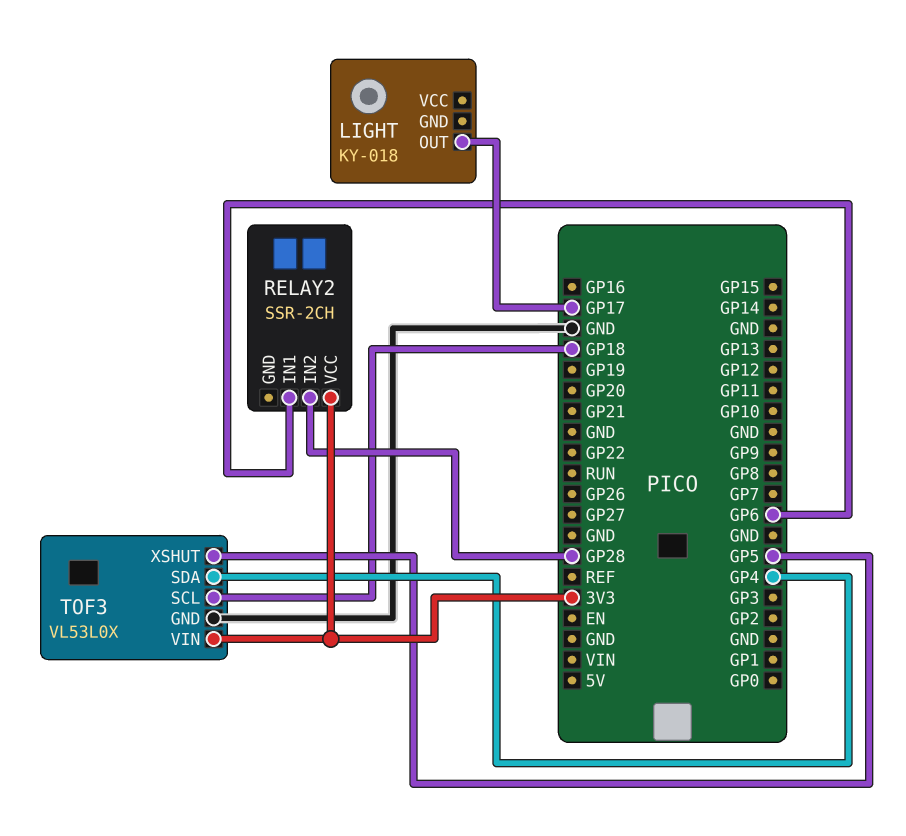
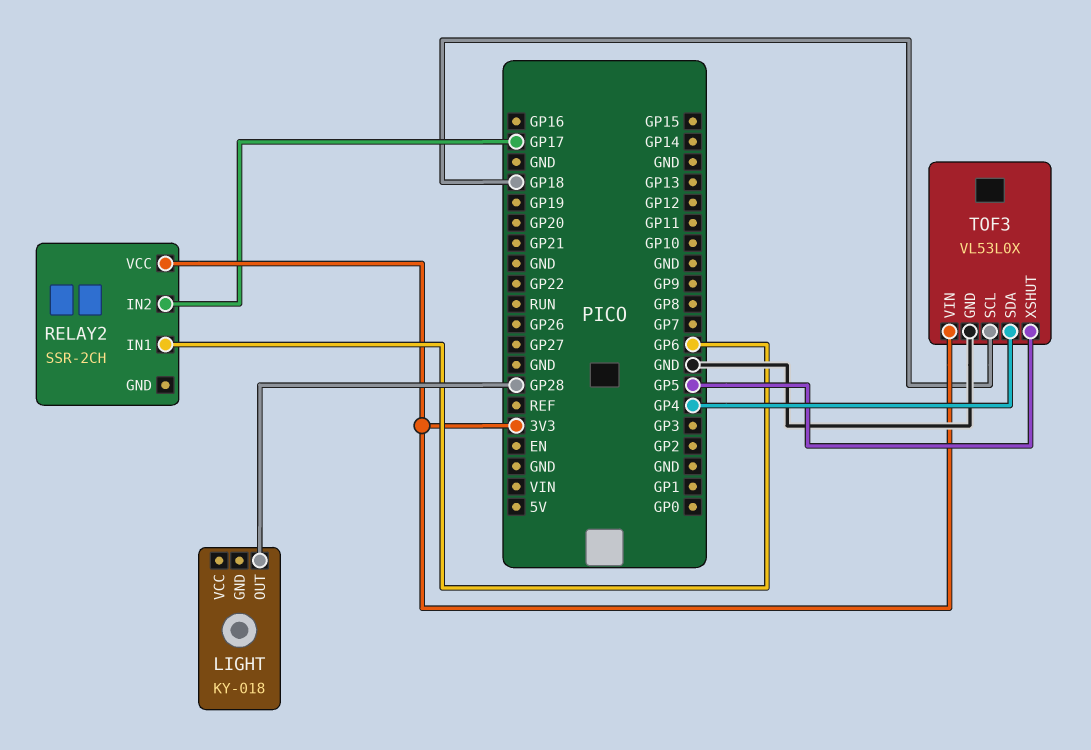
LIGHT pin OUT: GP17 -> GP28
RELAY2 pin IN2: GP28 -> GP17

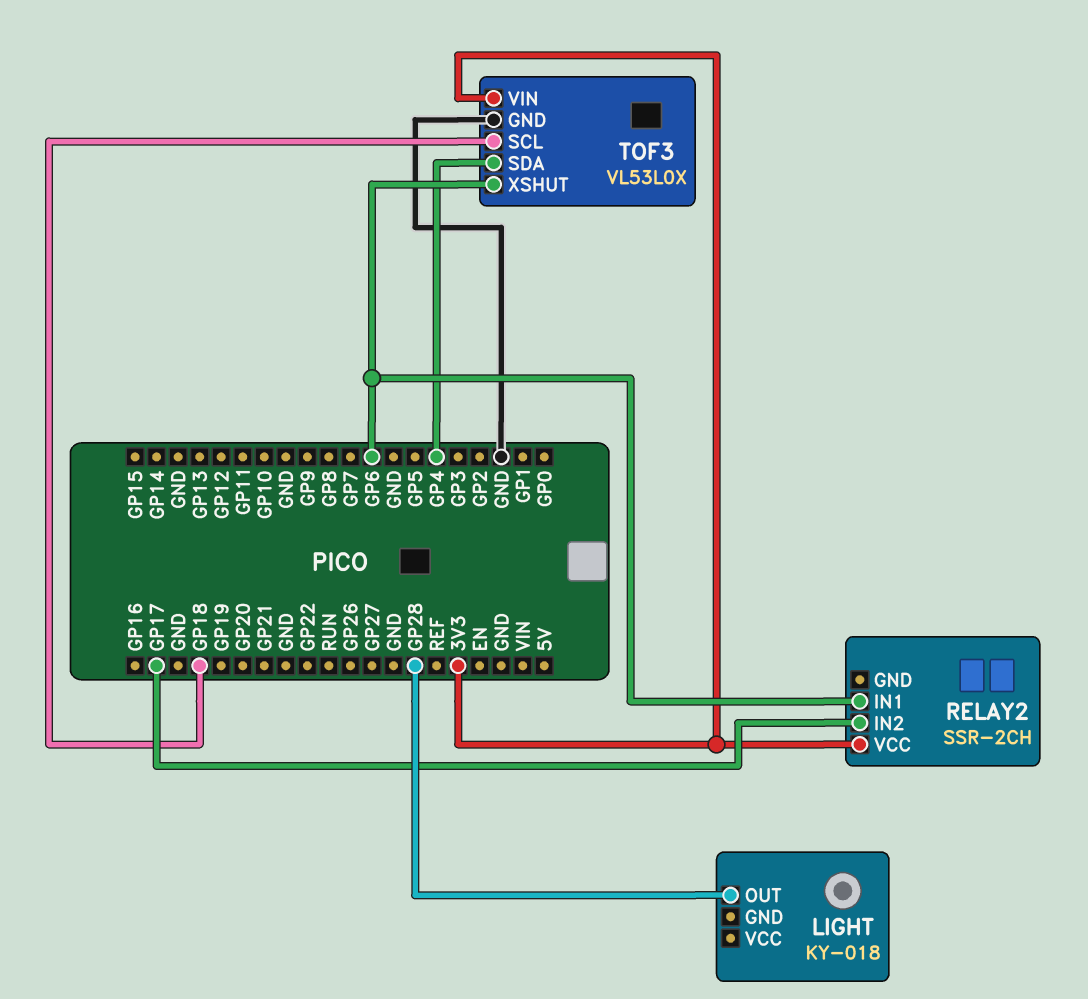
TOF3 pin XSHUT: GP5 -> GP6

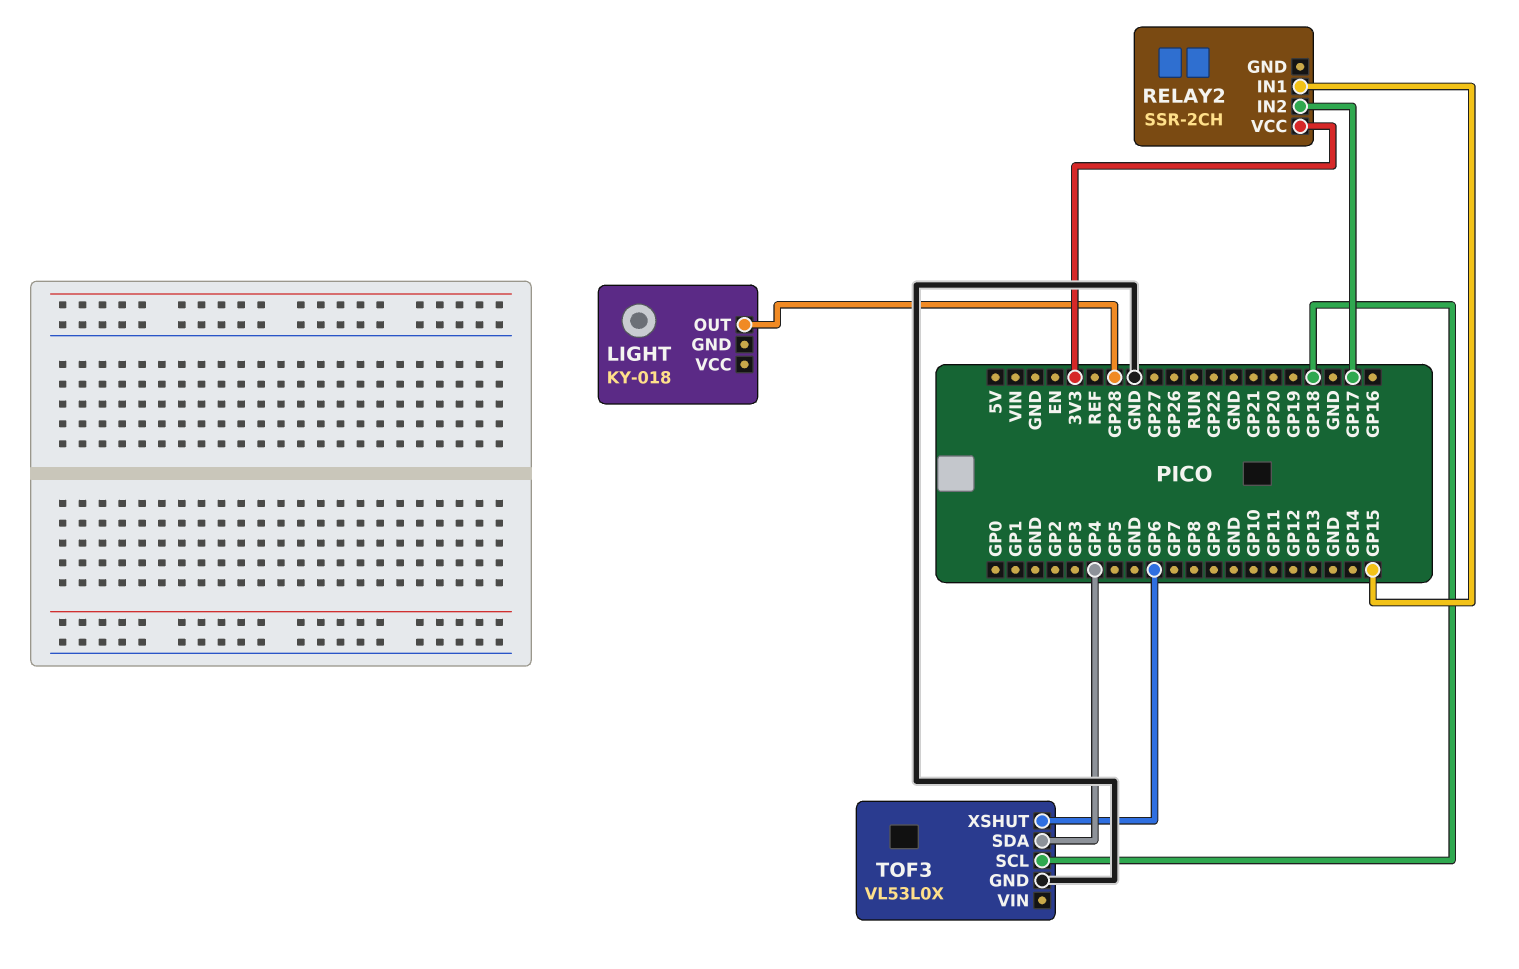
RELAY2 pin IN1: GP6 -> GP15
TOF3 pin VIN: 3V3 -> none

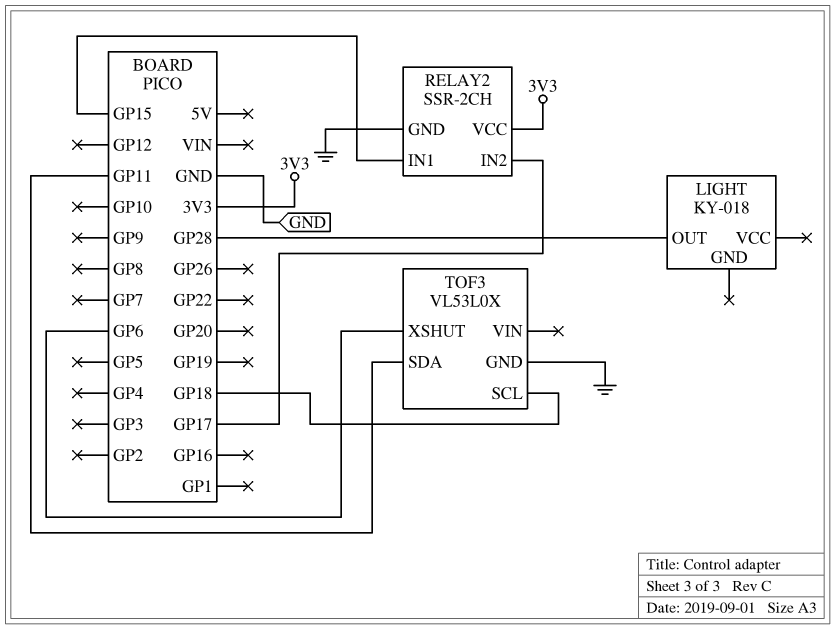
RELAY2 pin GND: none -> GND
TOF3 pin SDA: GP4 -> GP11

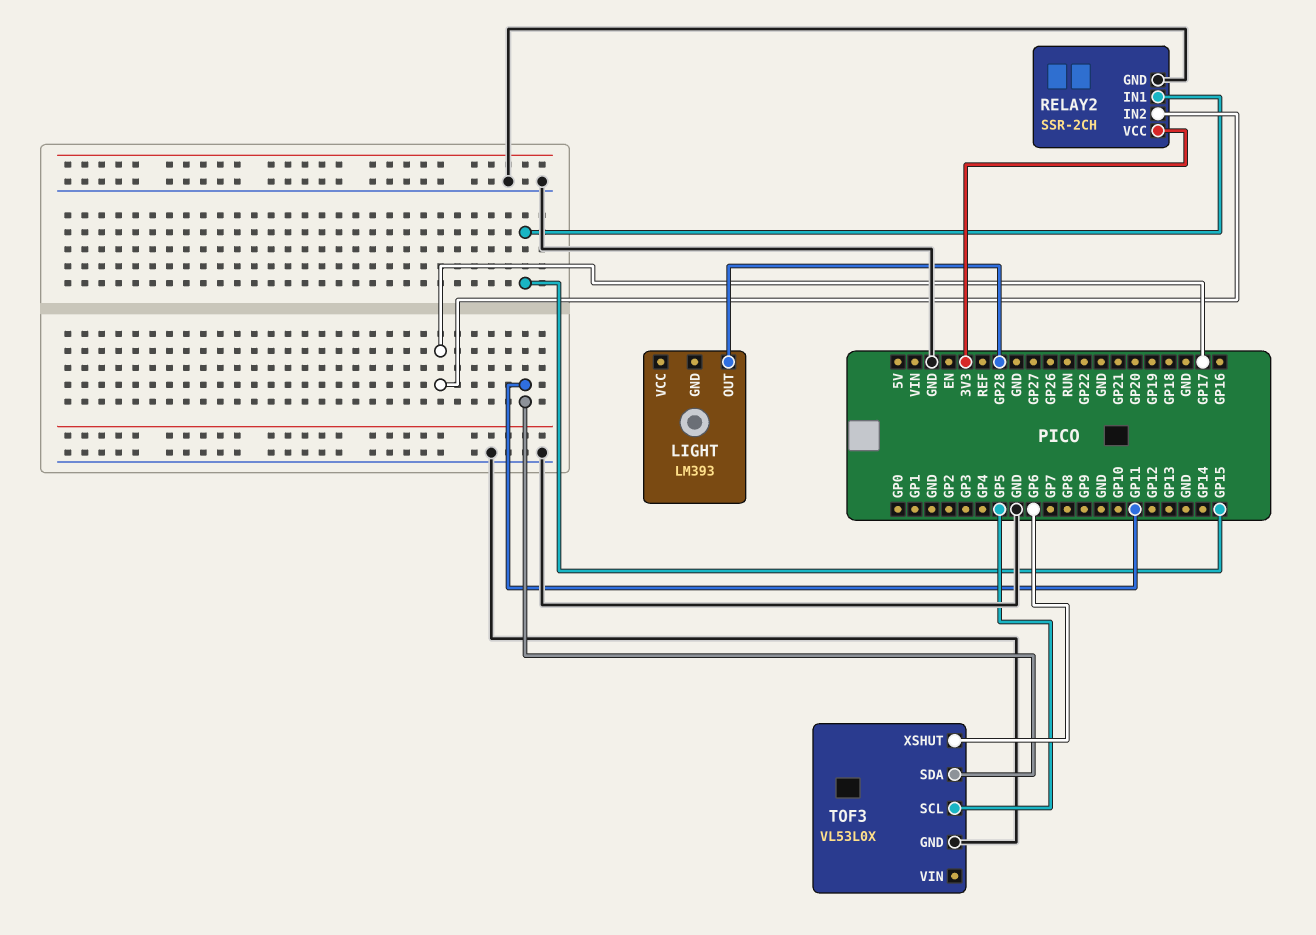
LIGHT: KY-018 -> LM393
TOF3 pin SCL: GP18 -> GP5

